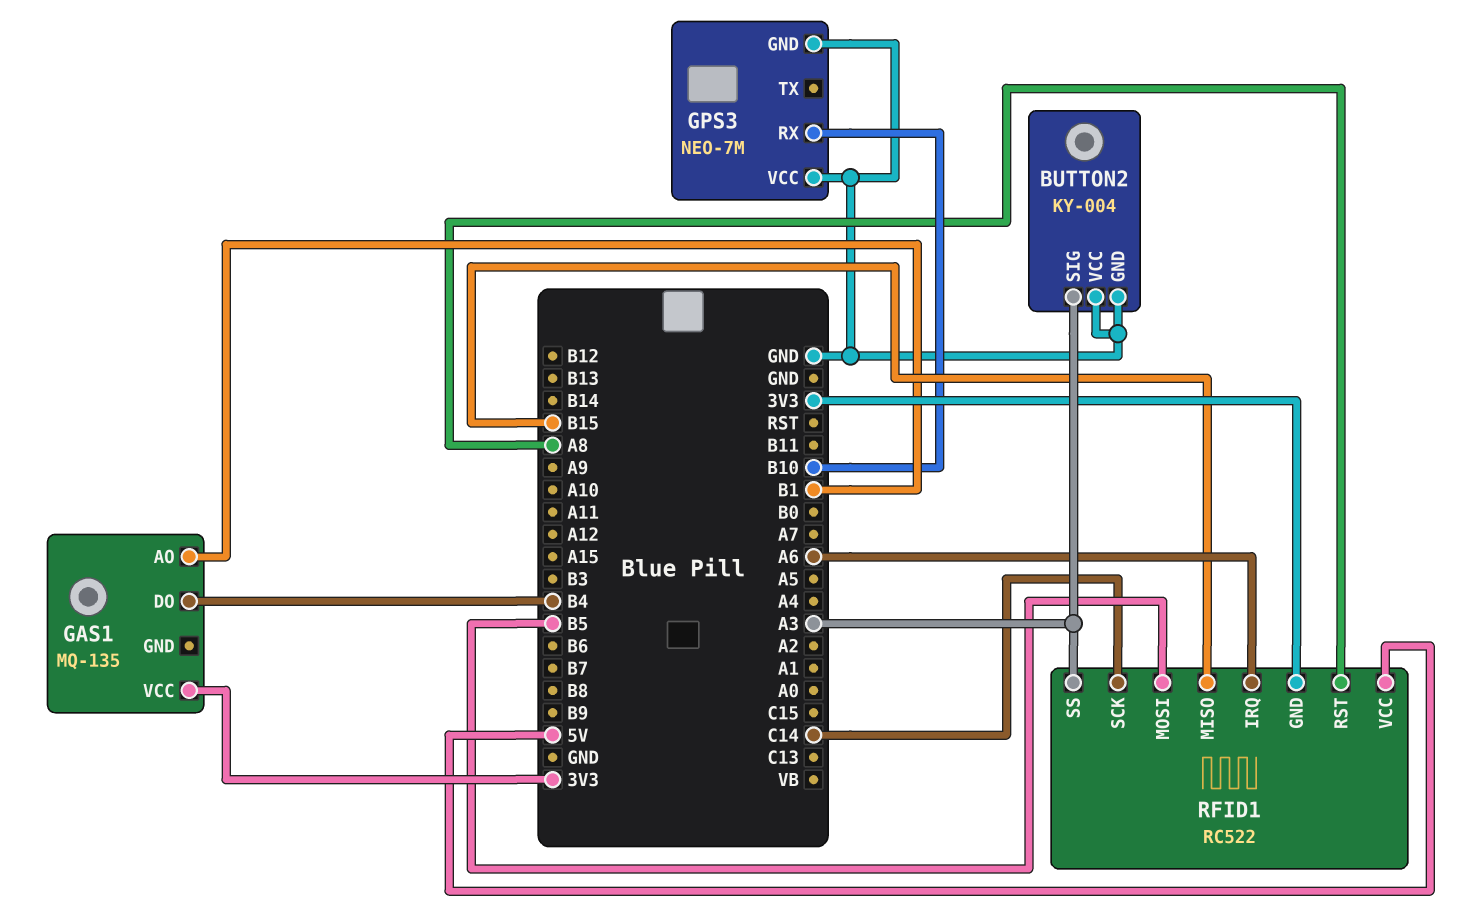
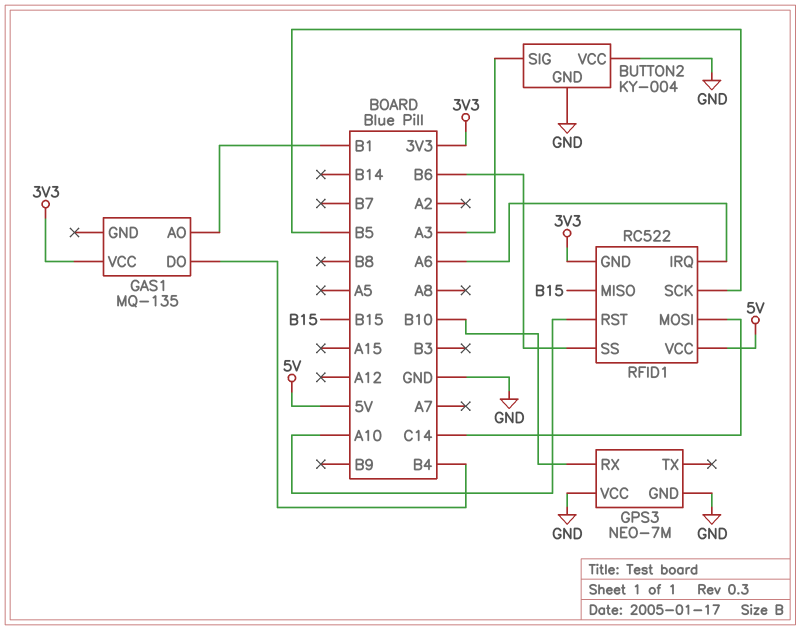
RFID1 pin MOSI: B5 -> C14
RFID1 pin RST: A8 -> A10
RFID1 pin SCK: C14 -> B5
RFID1 pin SS: A3 -> B6

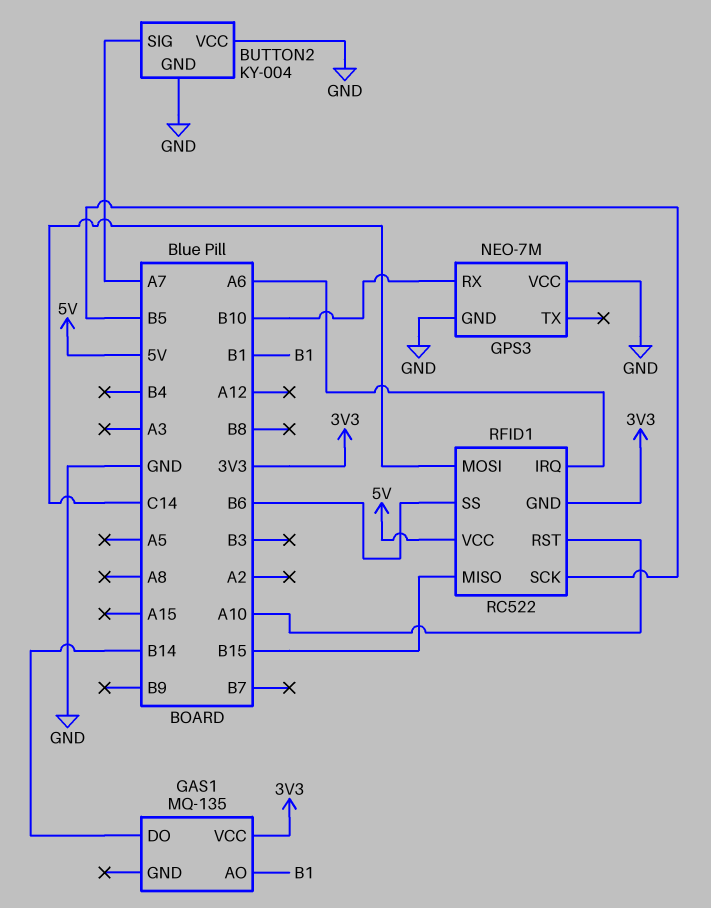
BUTTON2 pin SIG: A3 -> A7
GAS1 pin DO: B4 -> B14

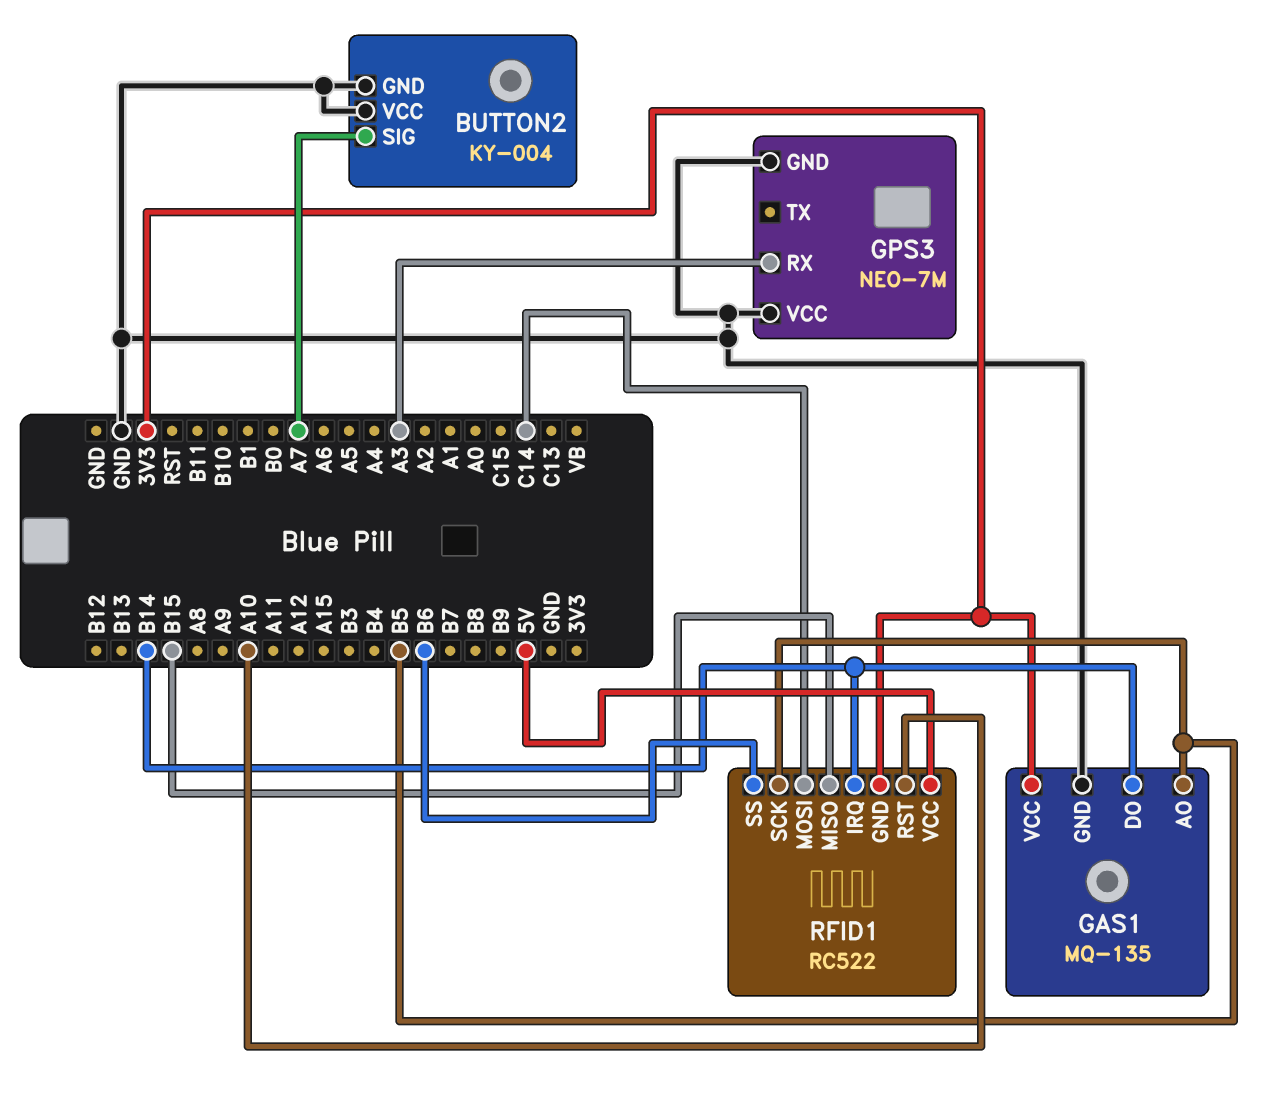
GAS1 pin AO: B1 -> B5
GAS1 pin GND: none -> GND
GPS3 pin RX: B10 -> A3
RFID1 pin IRQ: A6 -> B14

